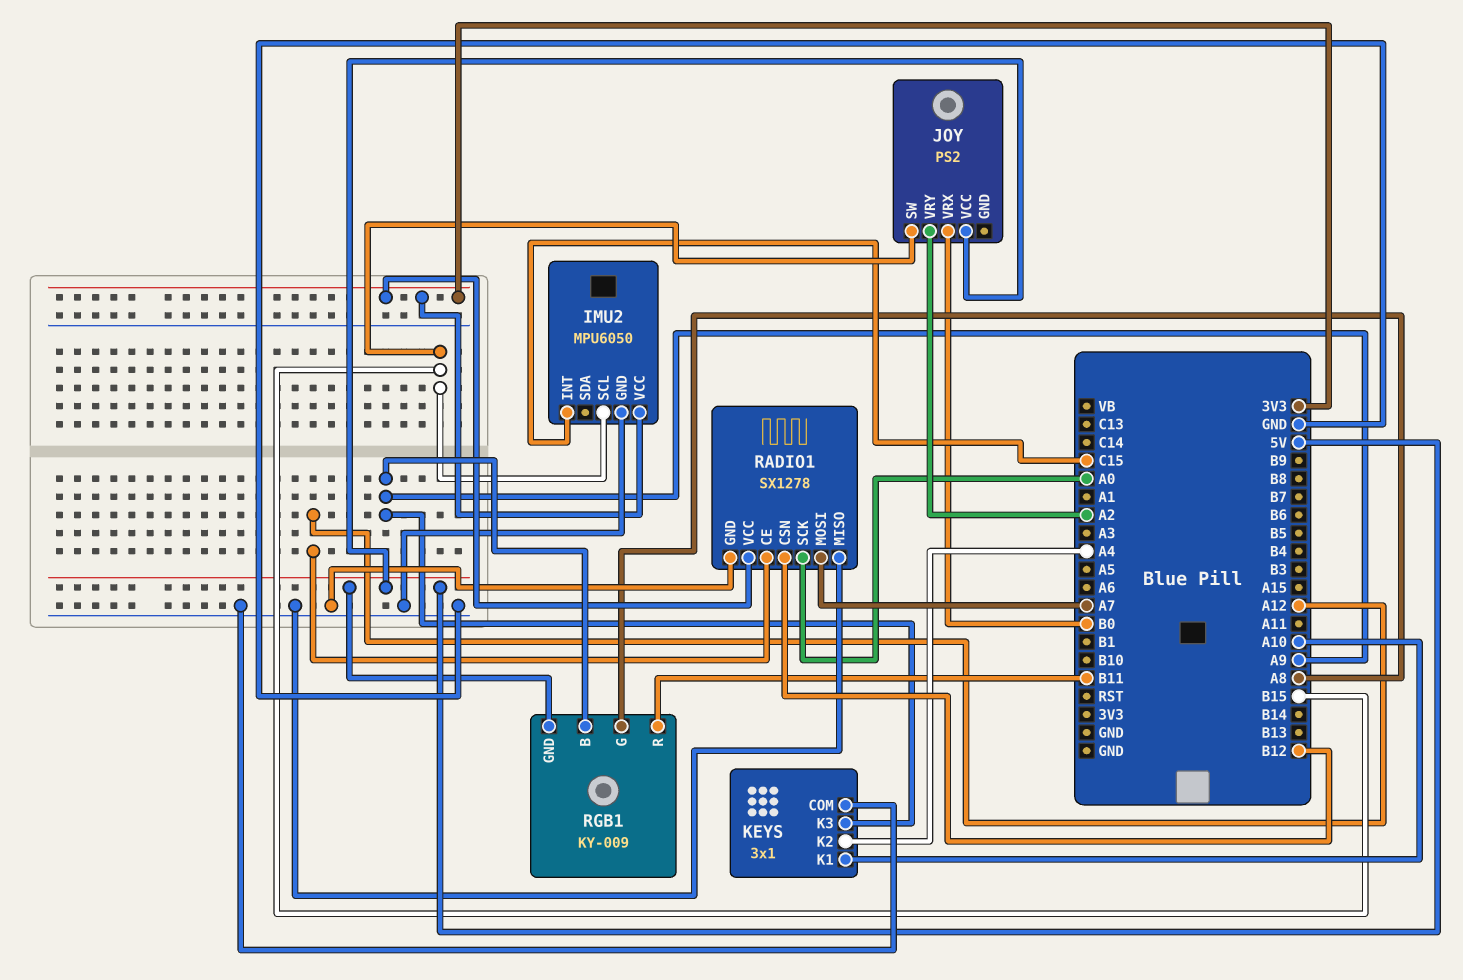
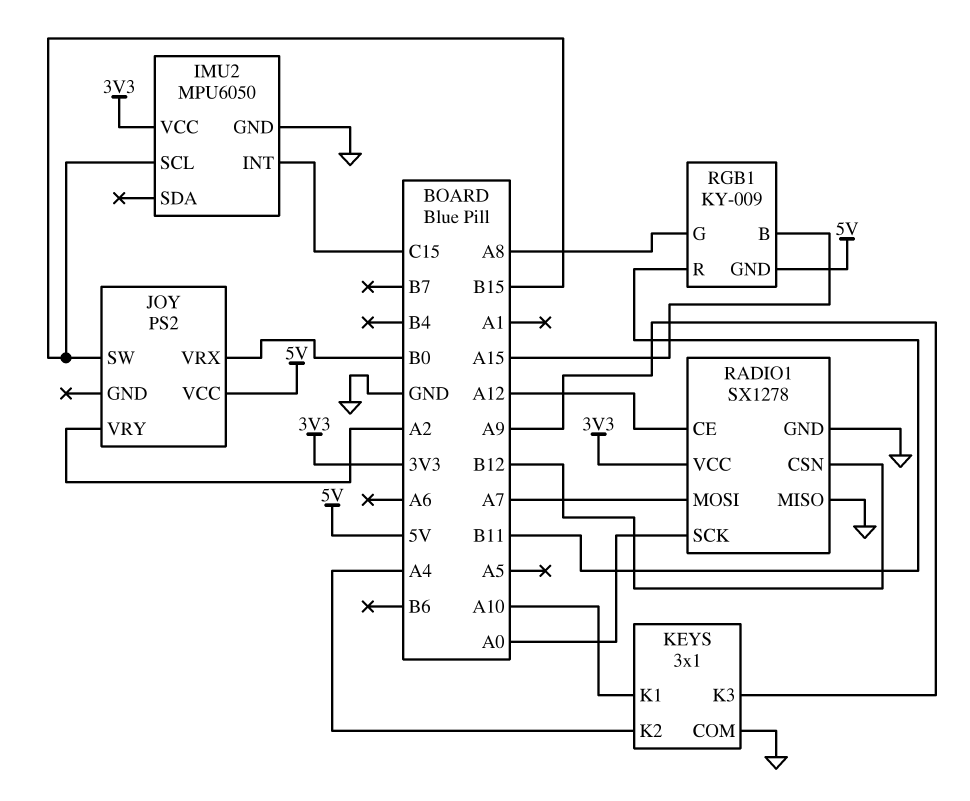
RGB1 pin B: A9 -> A15

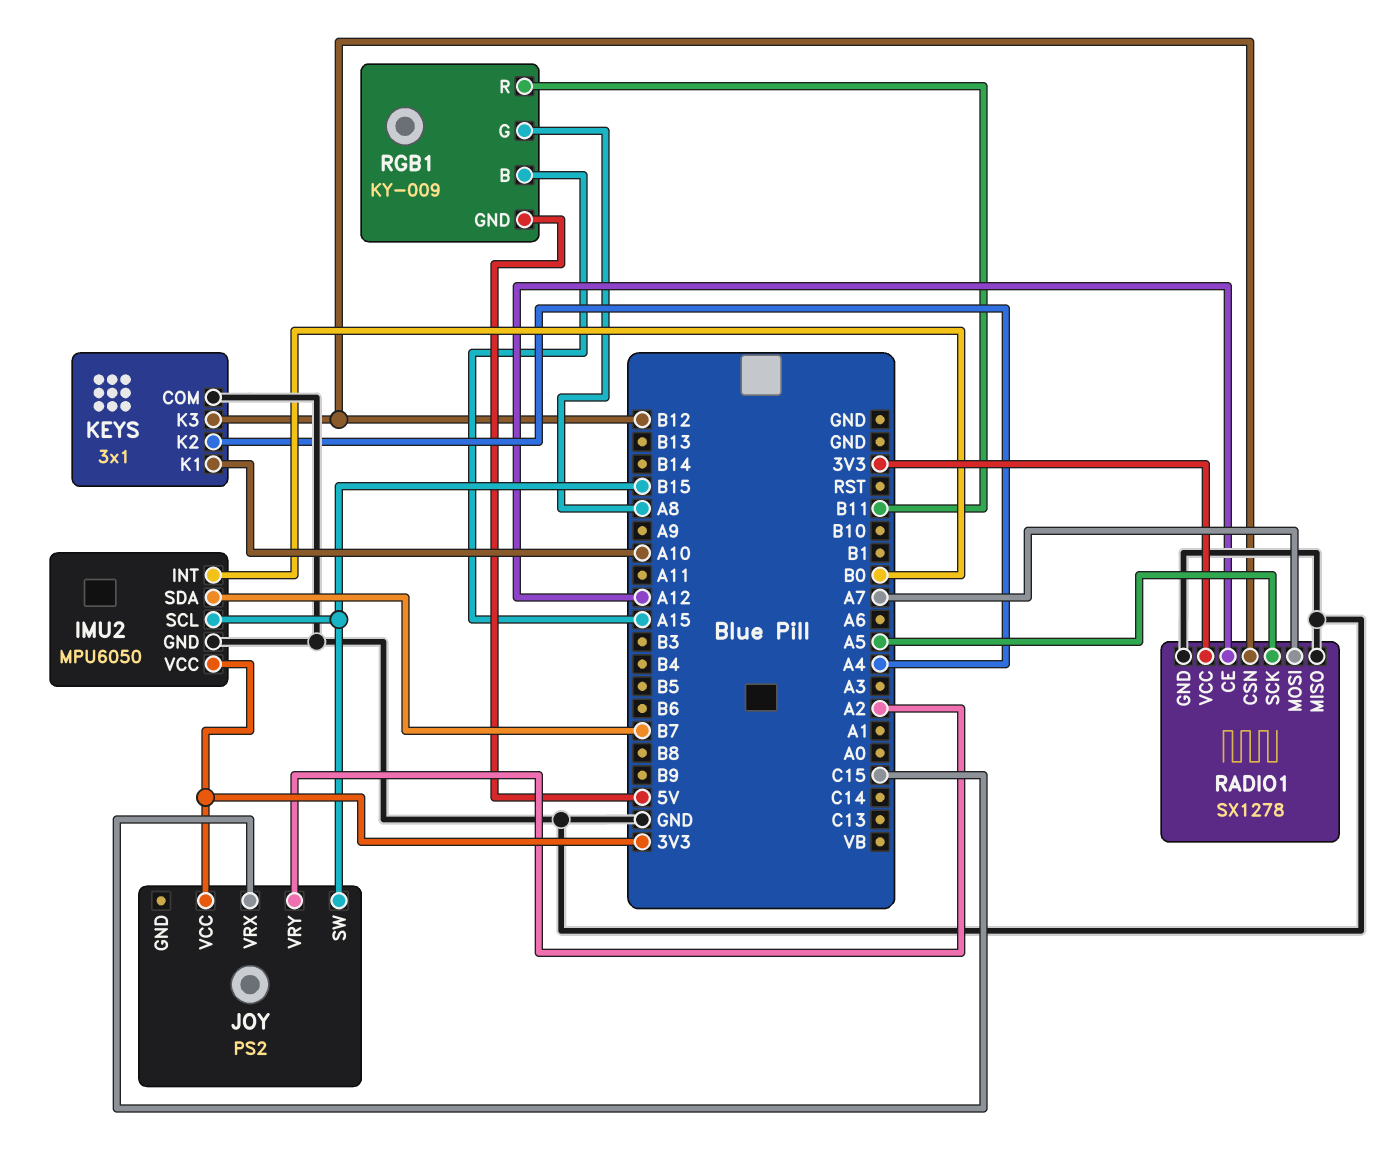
IMU2 pin INT: C15 -> B0
IMU2 pin SDA: none -> B7
JOY pin VCC: 5V -> 3V3
JOY pin VRX: B0 -> C15
KEYS pin K3: A9 -> B12
RADIO1 pin SCK: A0 -> A5

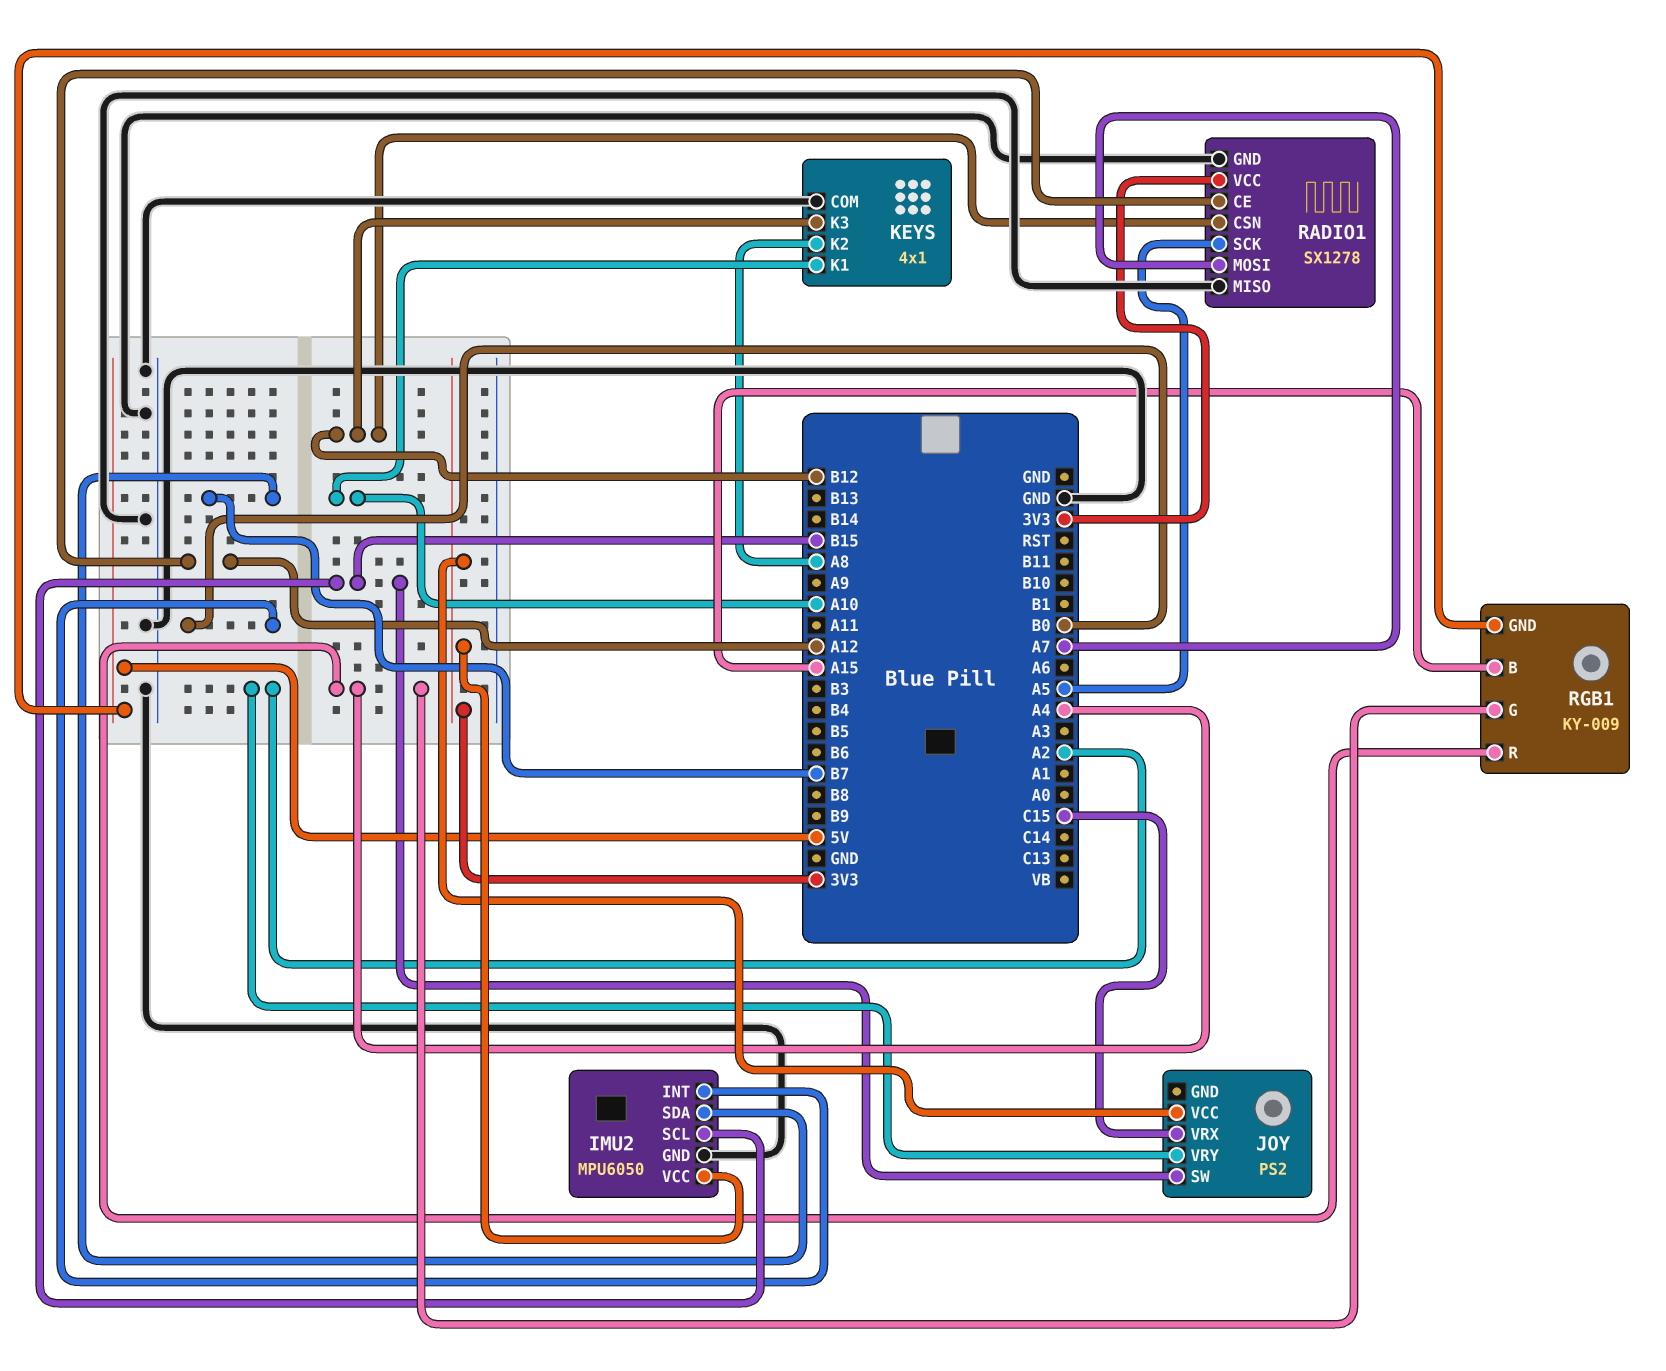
KEYS: 3x1 -> 4x1
KEYS pin K2: A4 -> A8
RGB1 pin G: A8 -> A4
RGB1 pin R: B11 -> A4

